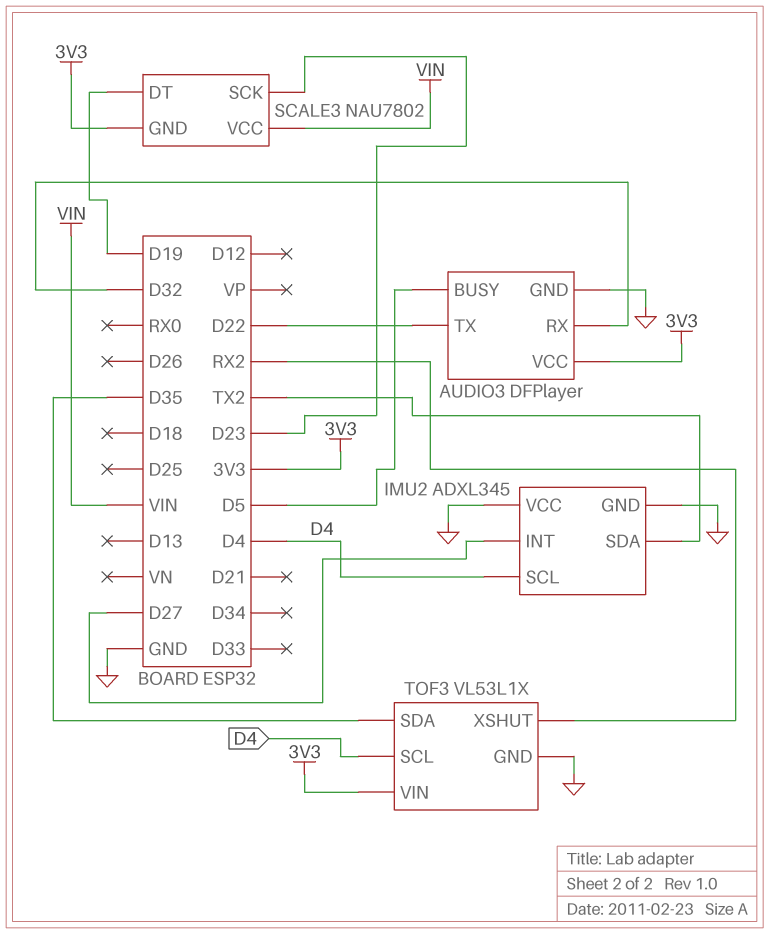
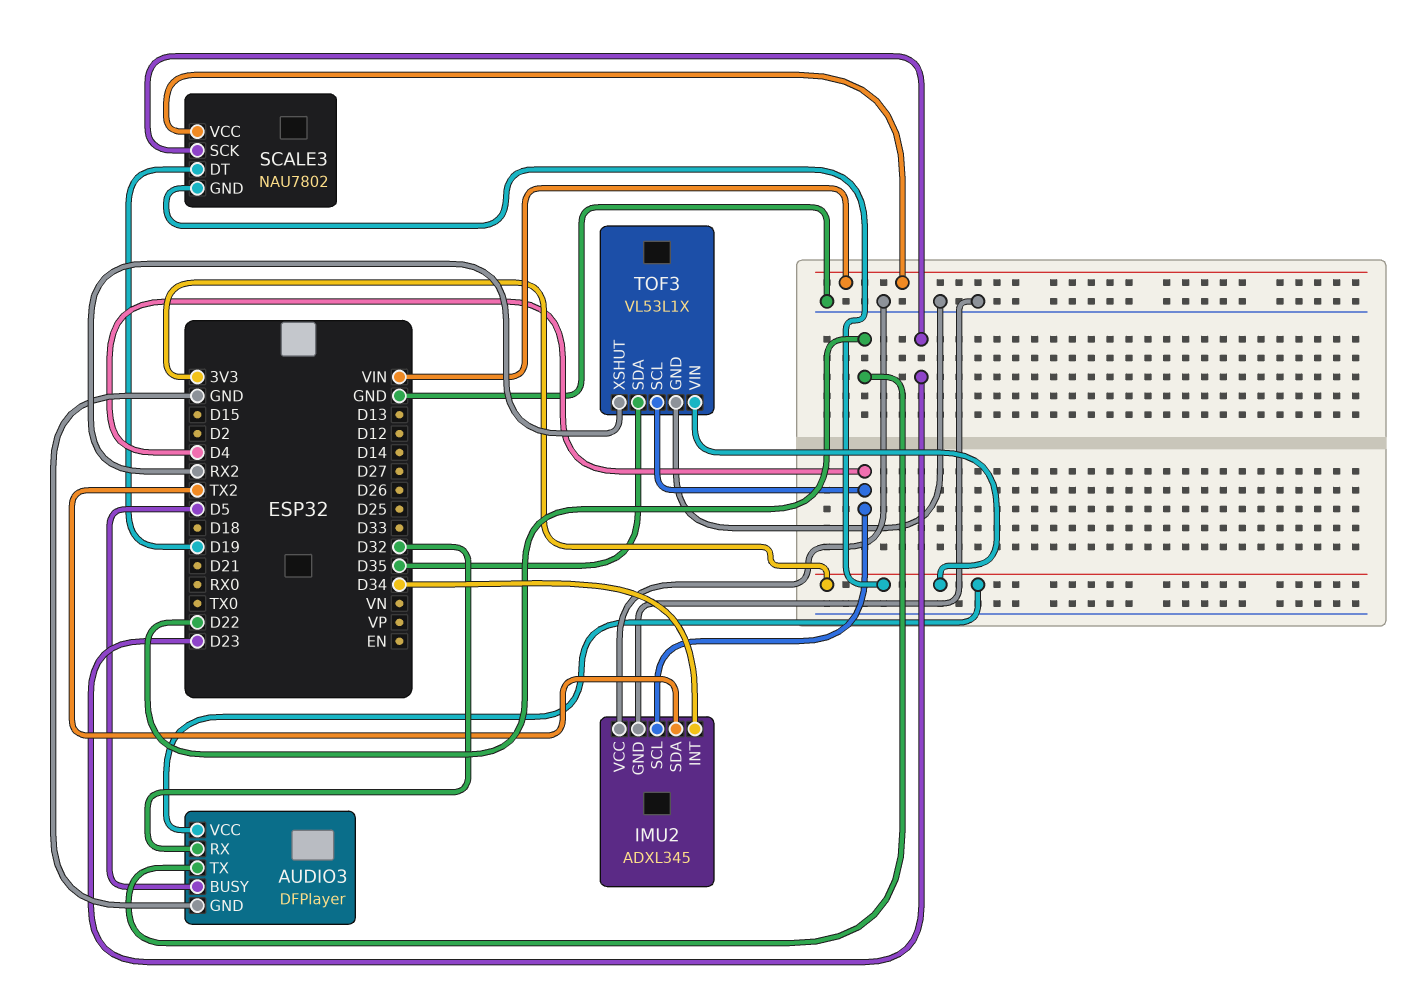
IMU2 pin INT: D27 -> D34

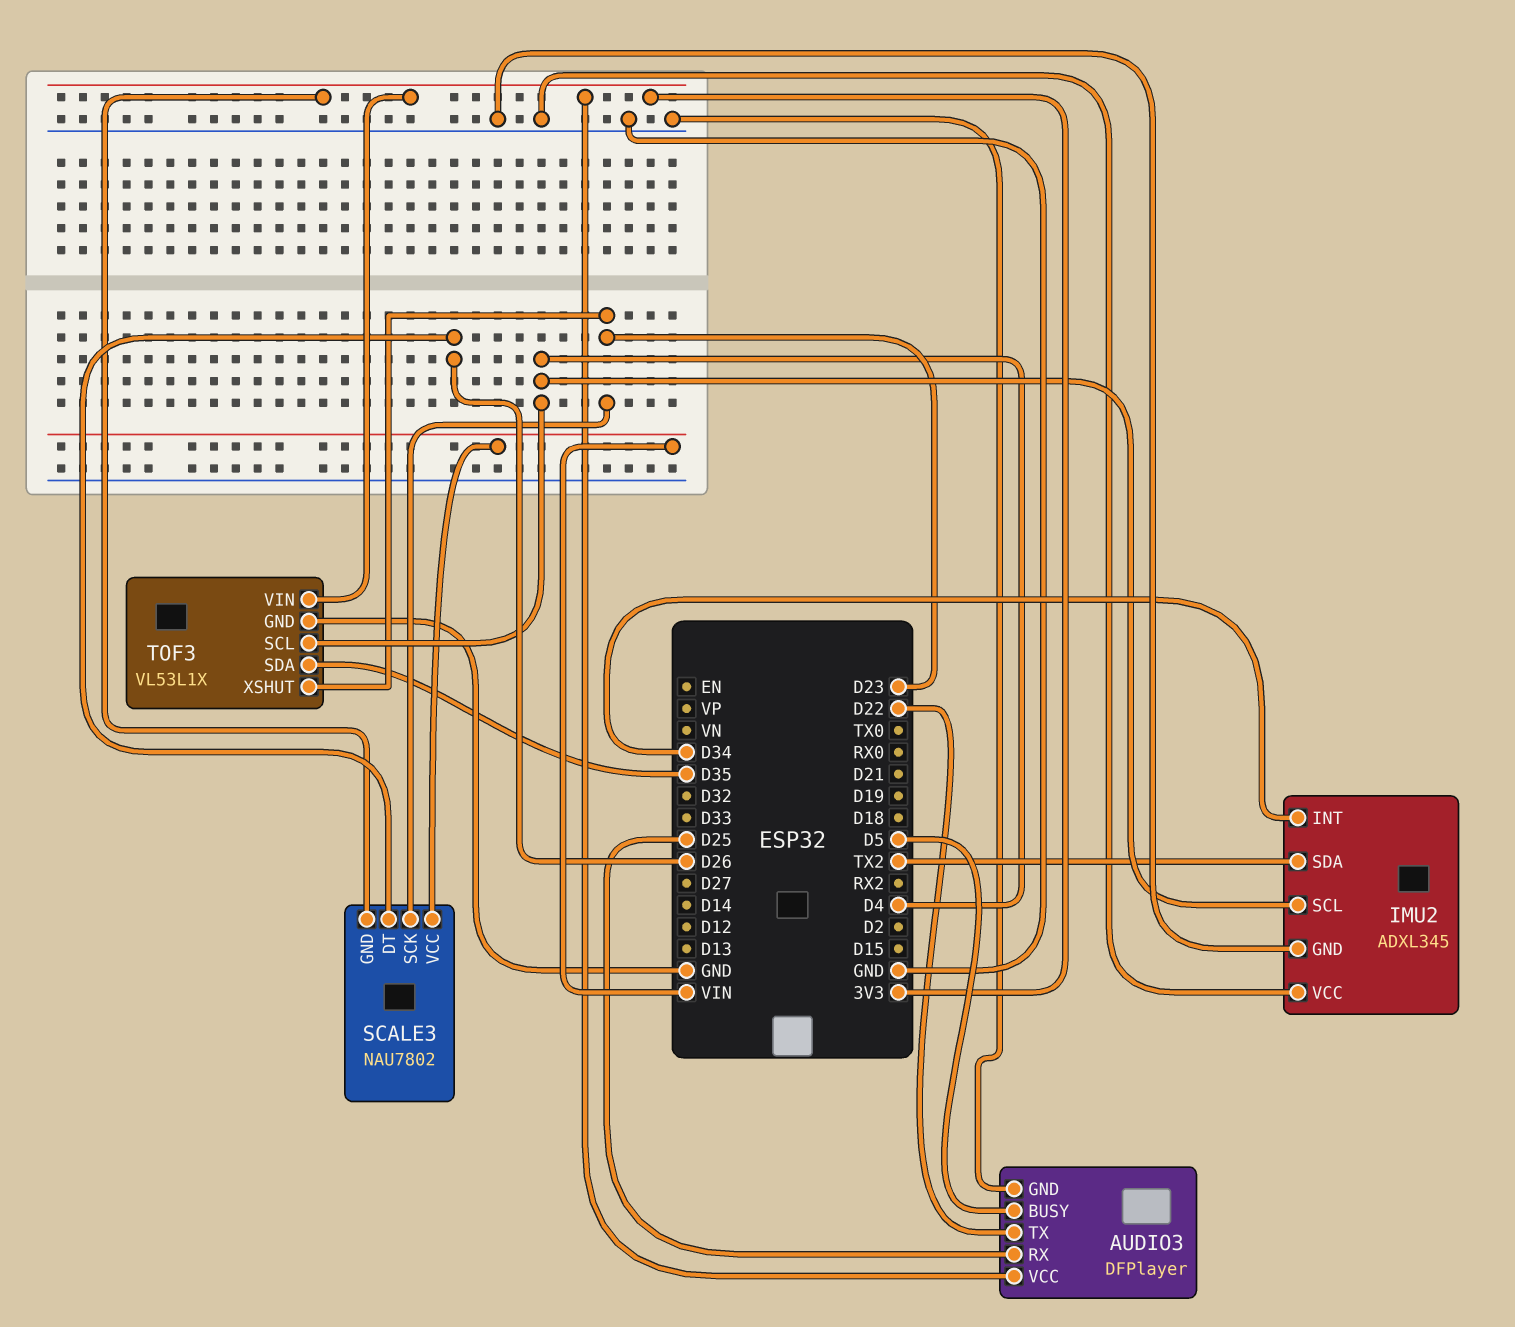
AUDIO3 pin RX: D32 -> D25
SCALE3 pin DT: D19 -> D26
TOF3 pin XSHUT: RX2 -> D23

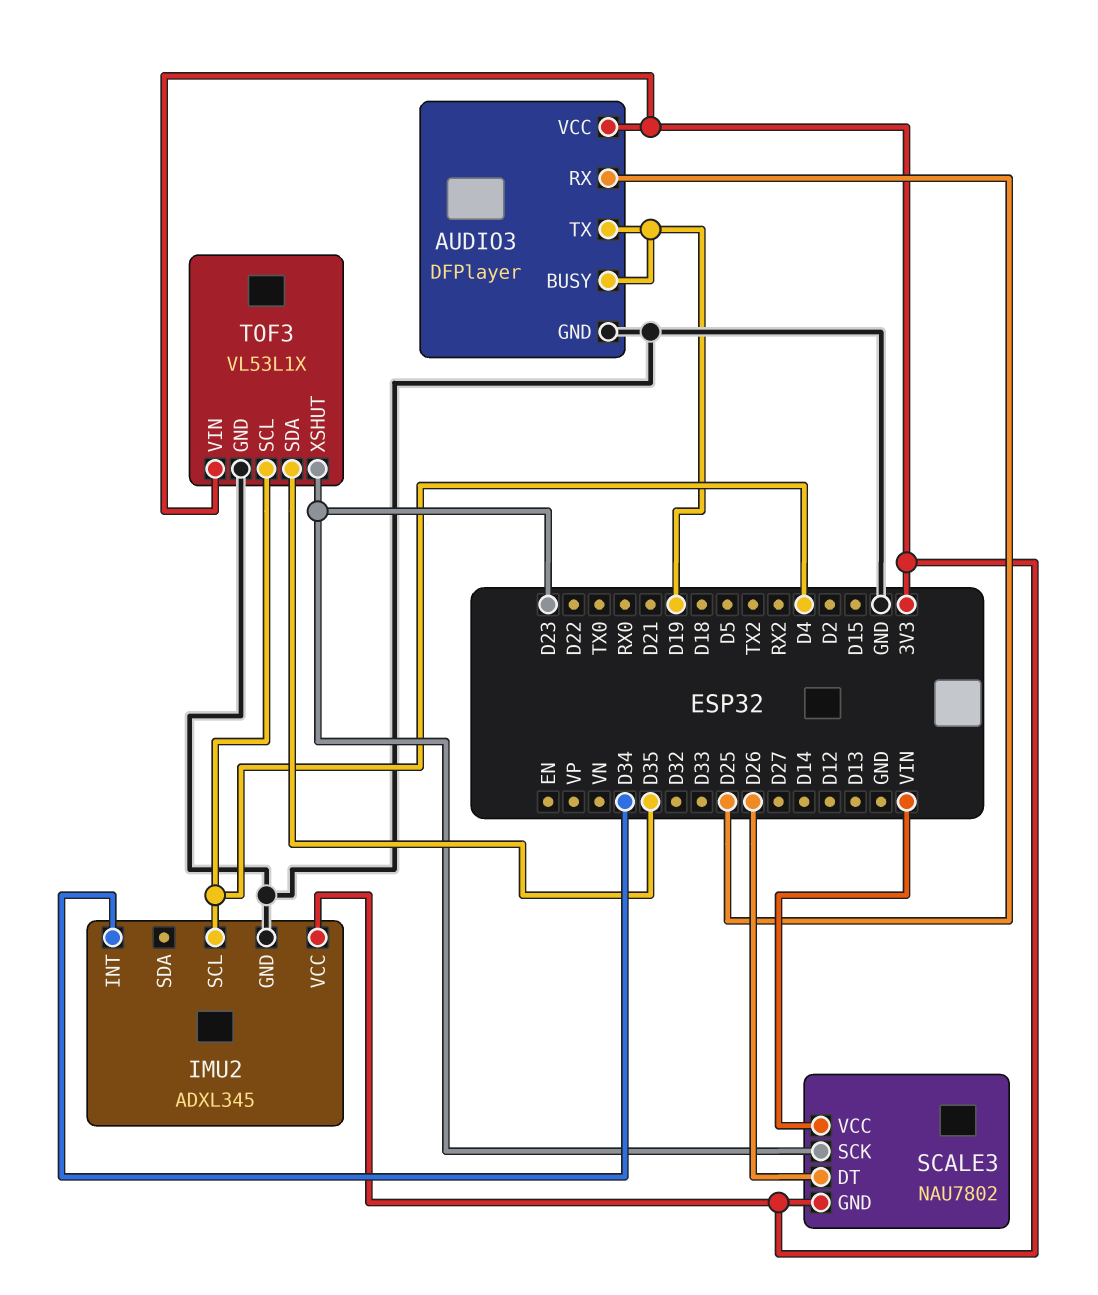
AUDIO3 pin BUSY: D5 -> D19
AUDIO3 pin TX: D22 -> D19
IMU2 pin SDA: TX2 -> none
IMU2 pin VCC: GND -> 3V3

